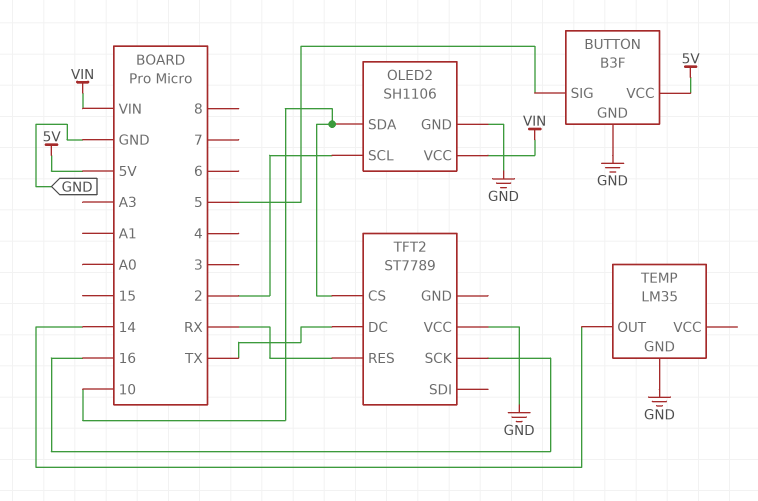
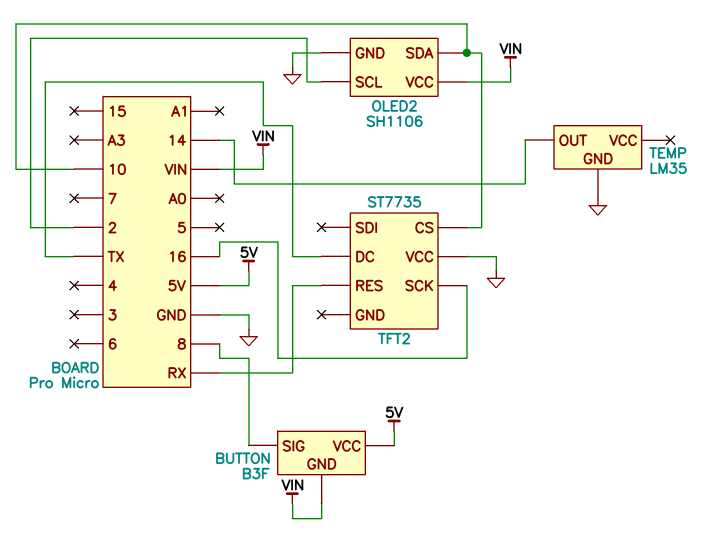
BUTTON pin GND: GND -> VIN
BUTTON pin SIG: 5 -> 8
TFT2: ST7789 -> ST7735

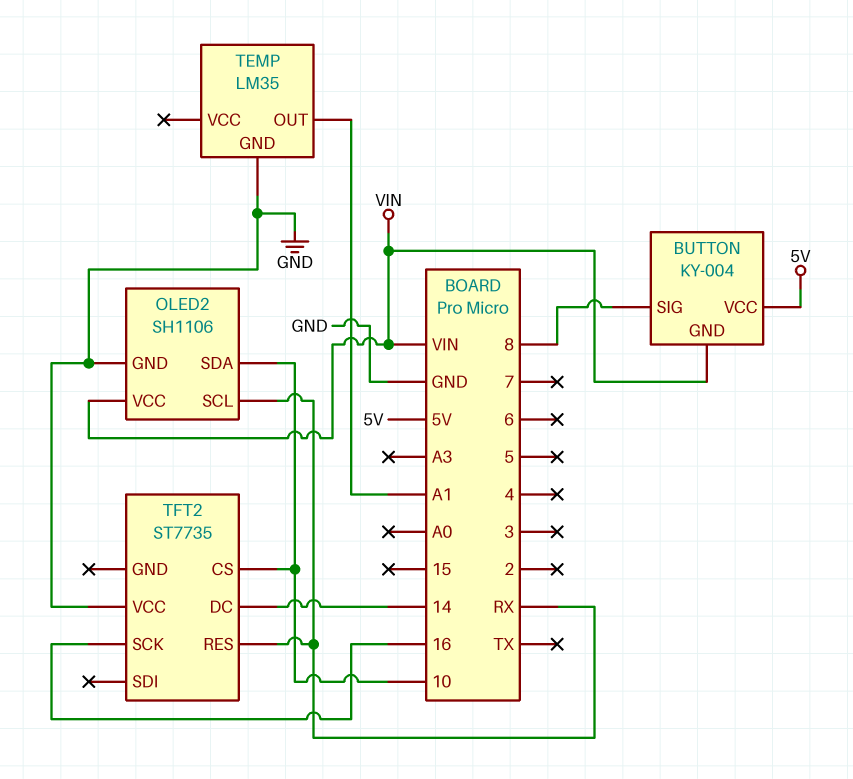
BUTTON: B3F -> KY-004
OLED2 pin SCL: 2 -> RX
TEMP pin OUT: 14 -> A1
TFT2 pin DC: TX -> 14

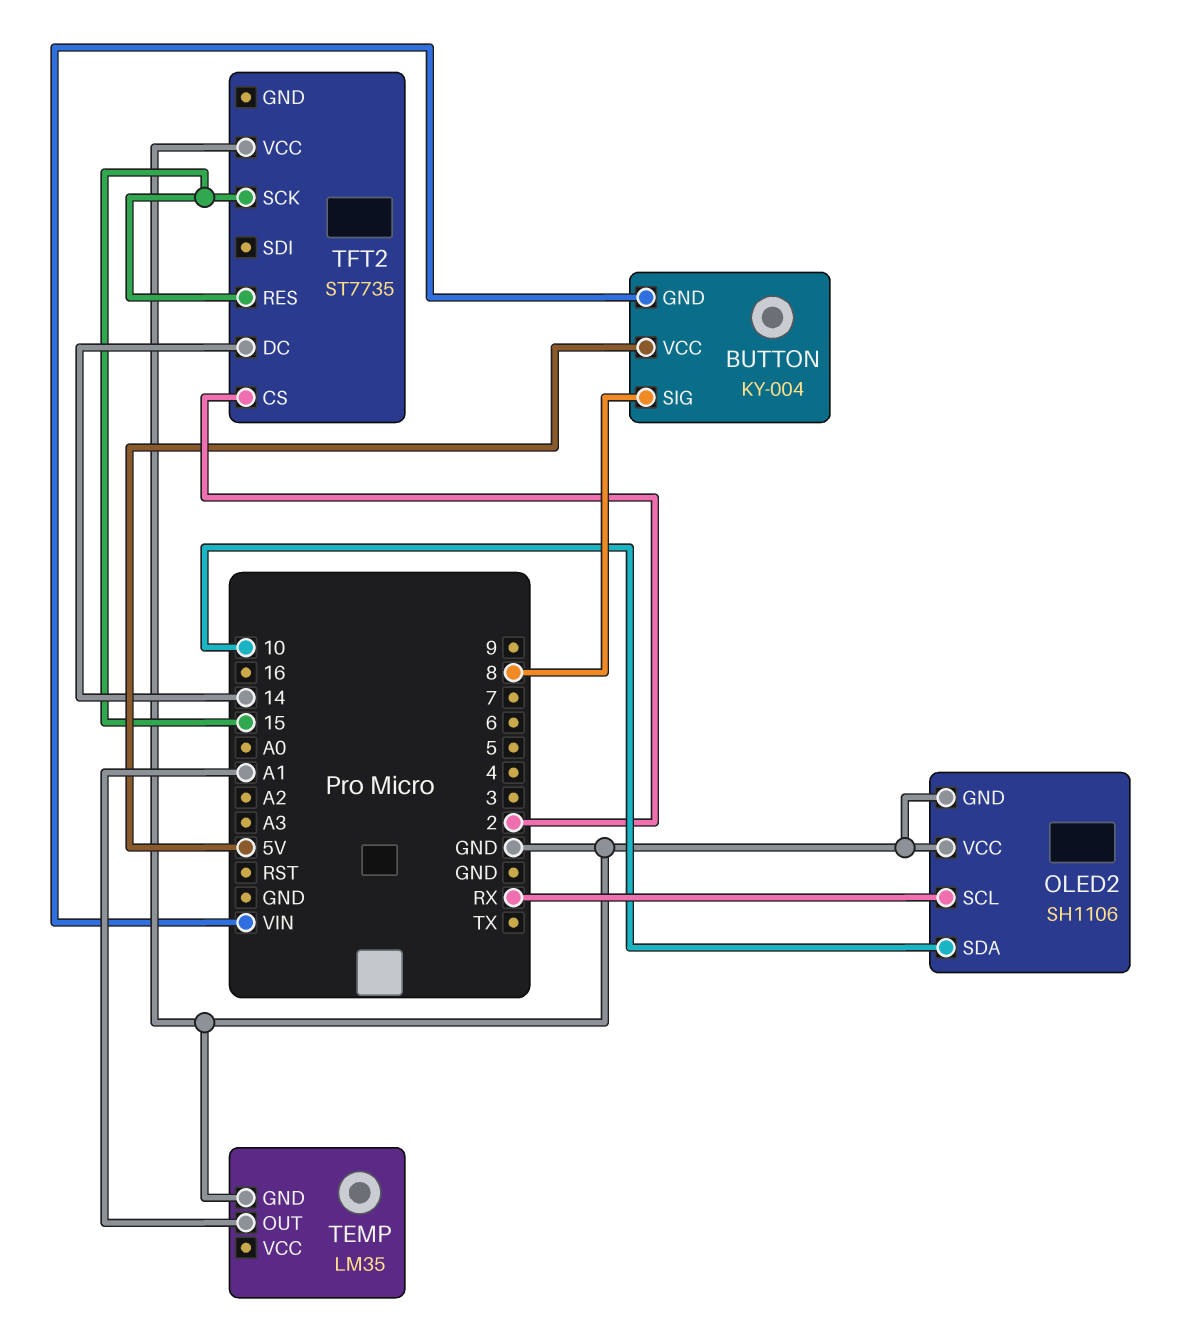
OLED2 pin VCC: VIN -> GND
TFT2 pin CS: 10 -> 2
TFT2 pin RES: RX -> 15
TFT2 pin SCK: 16 -> 15

